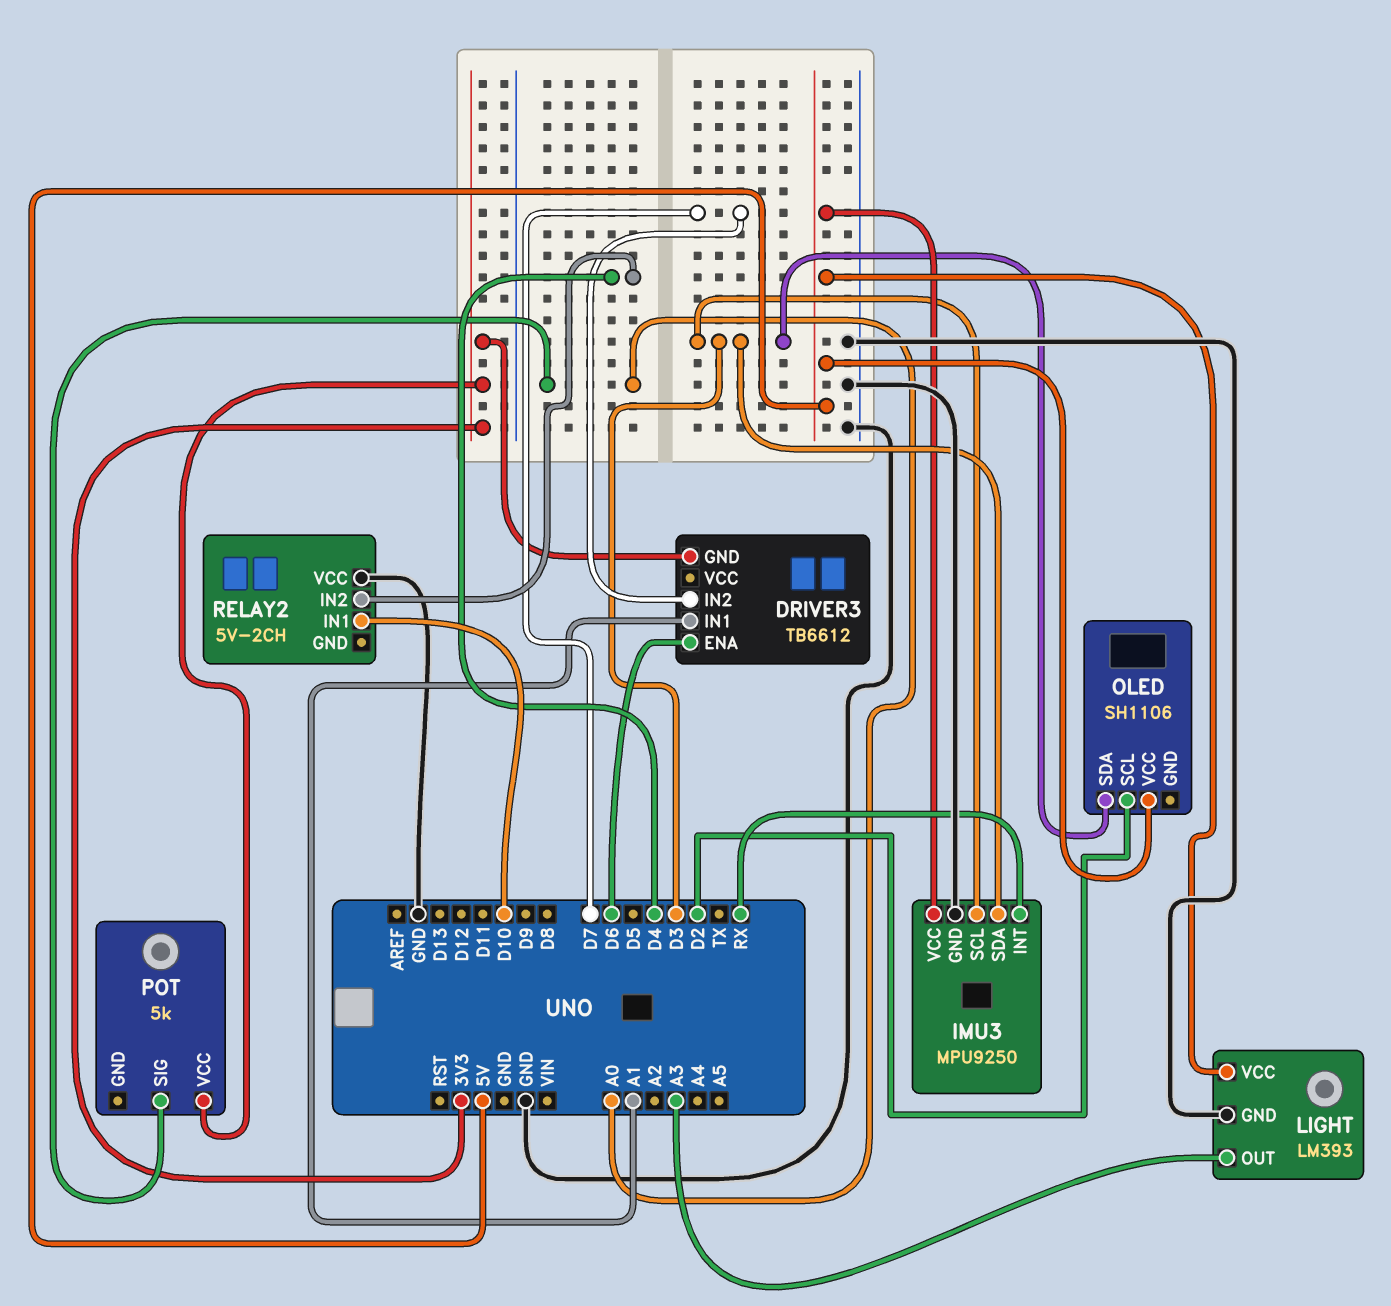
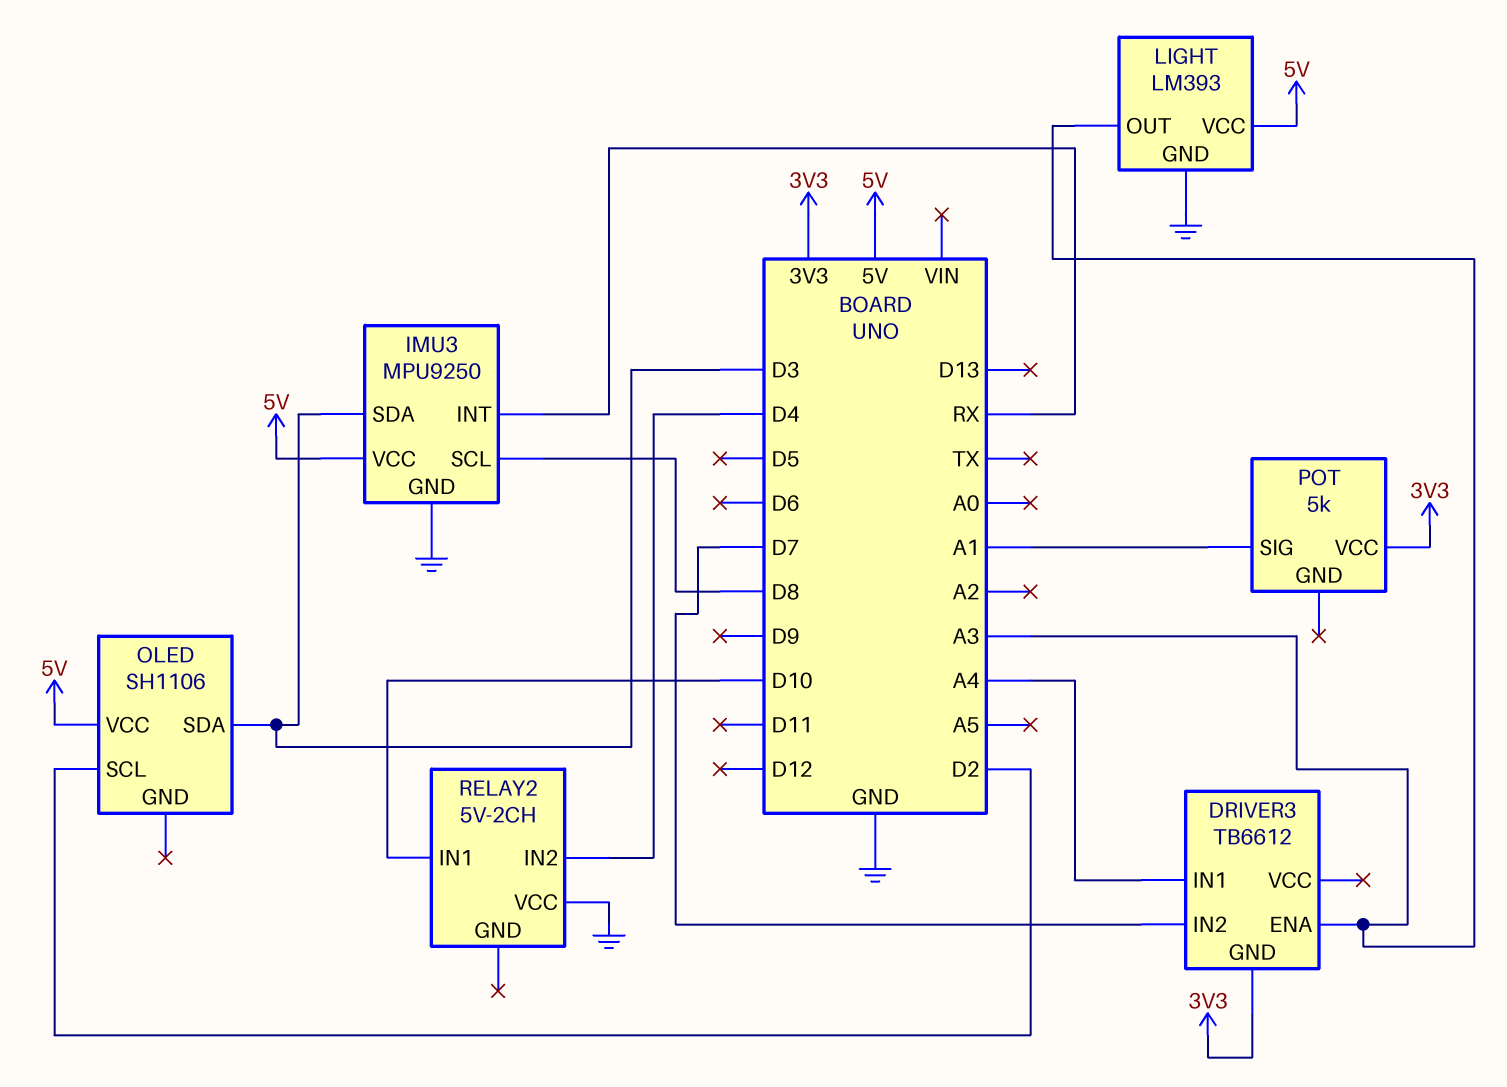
DRIVER3 pin ENA: D6 -> A3
DRIVER3 pin IN1: A1 -> A4
IMU3 pin SCL: D3 -> D8
POT pin SIG: A0 -> A1

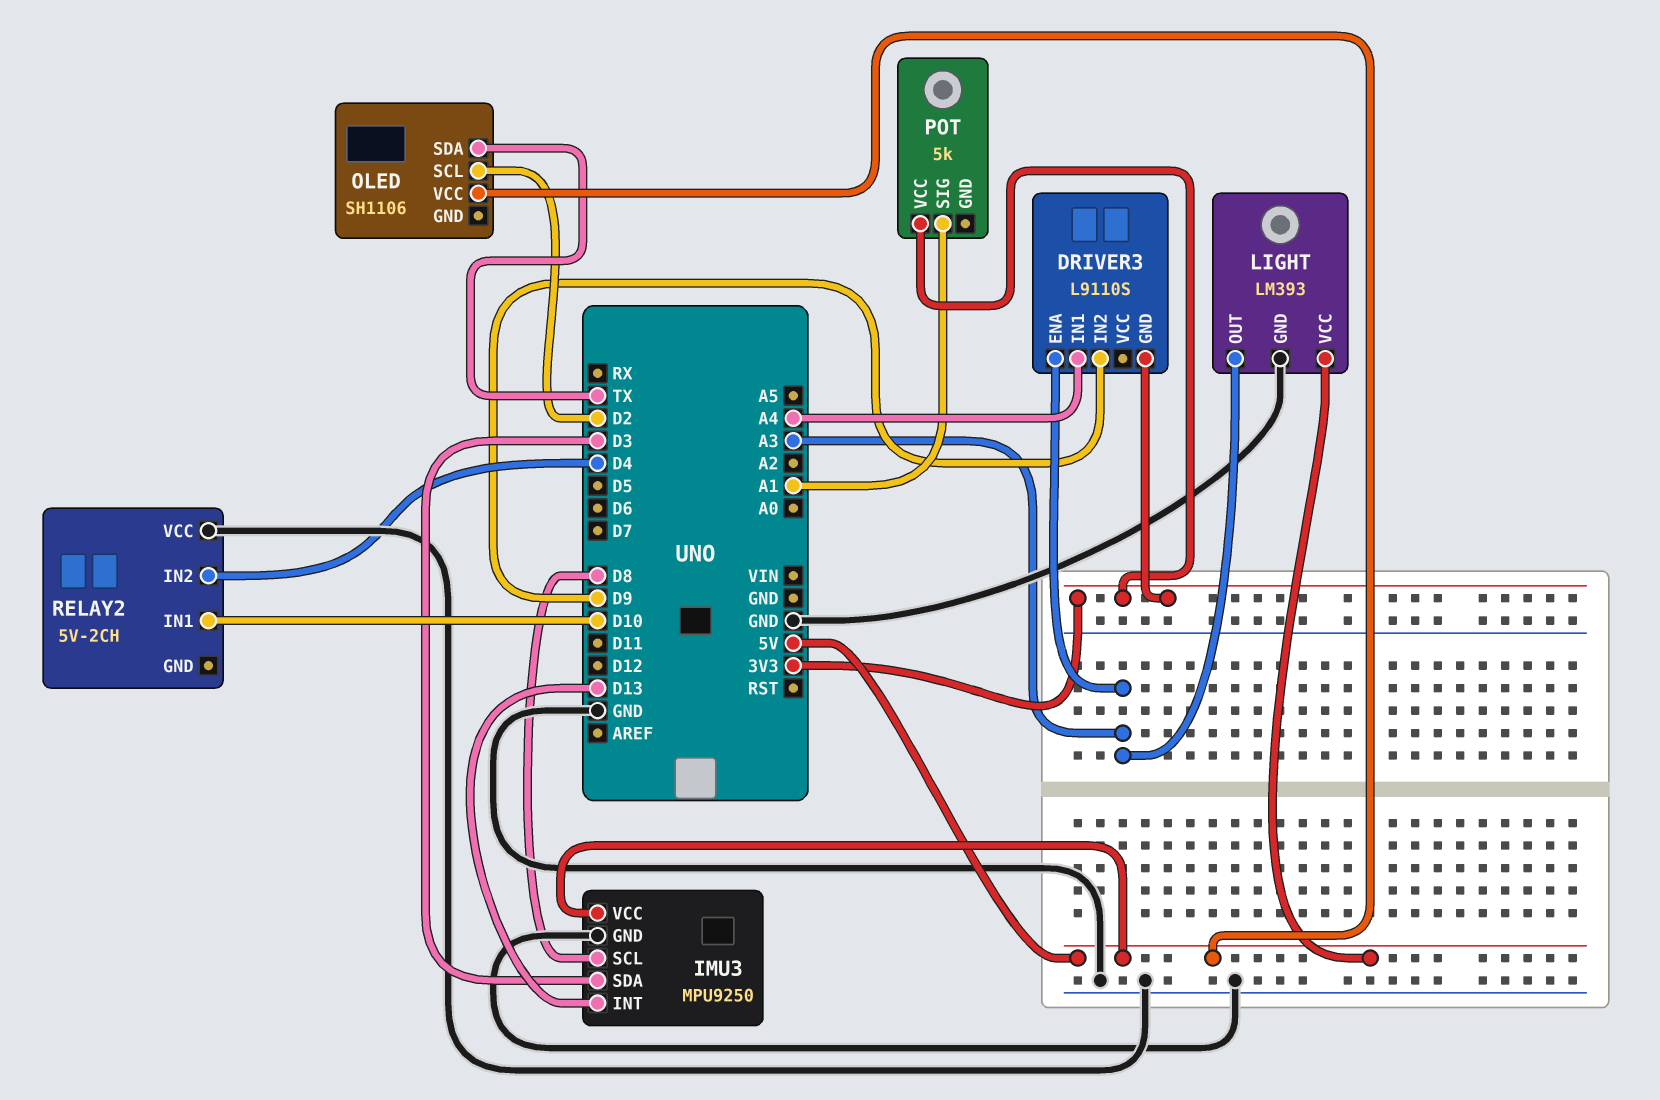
DRIVER3: TB6612 -> L9110S
DRIVER3 pin IN2: D7 -> D9
IMU3 pin INT: RX -> D13
OLED pin SDA: D3 -> TX

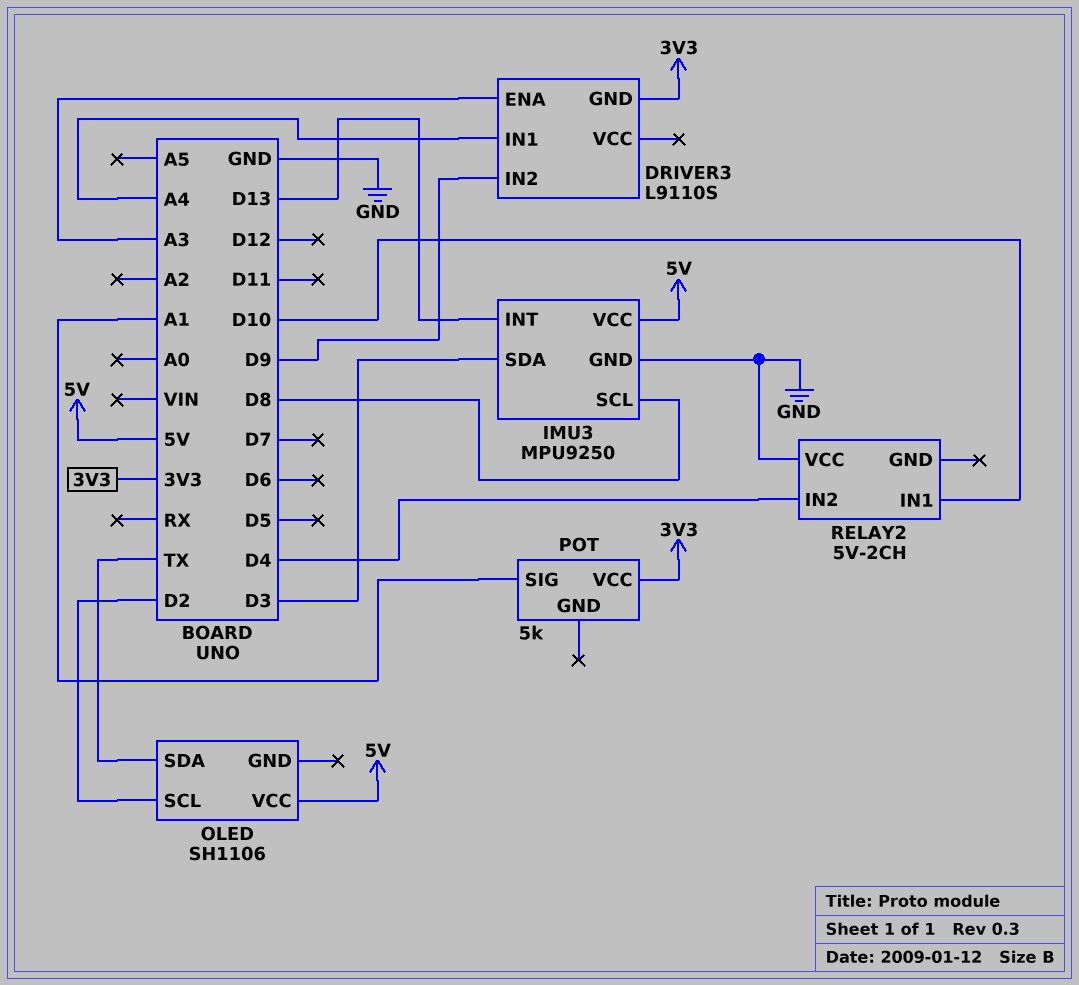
LIGHT: LM393 -> none
LIGHT pin GND: GND -> none
LIGHT pin OUT: A3 -> none
LIGHT pin VCC: 5V -> none

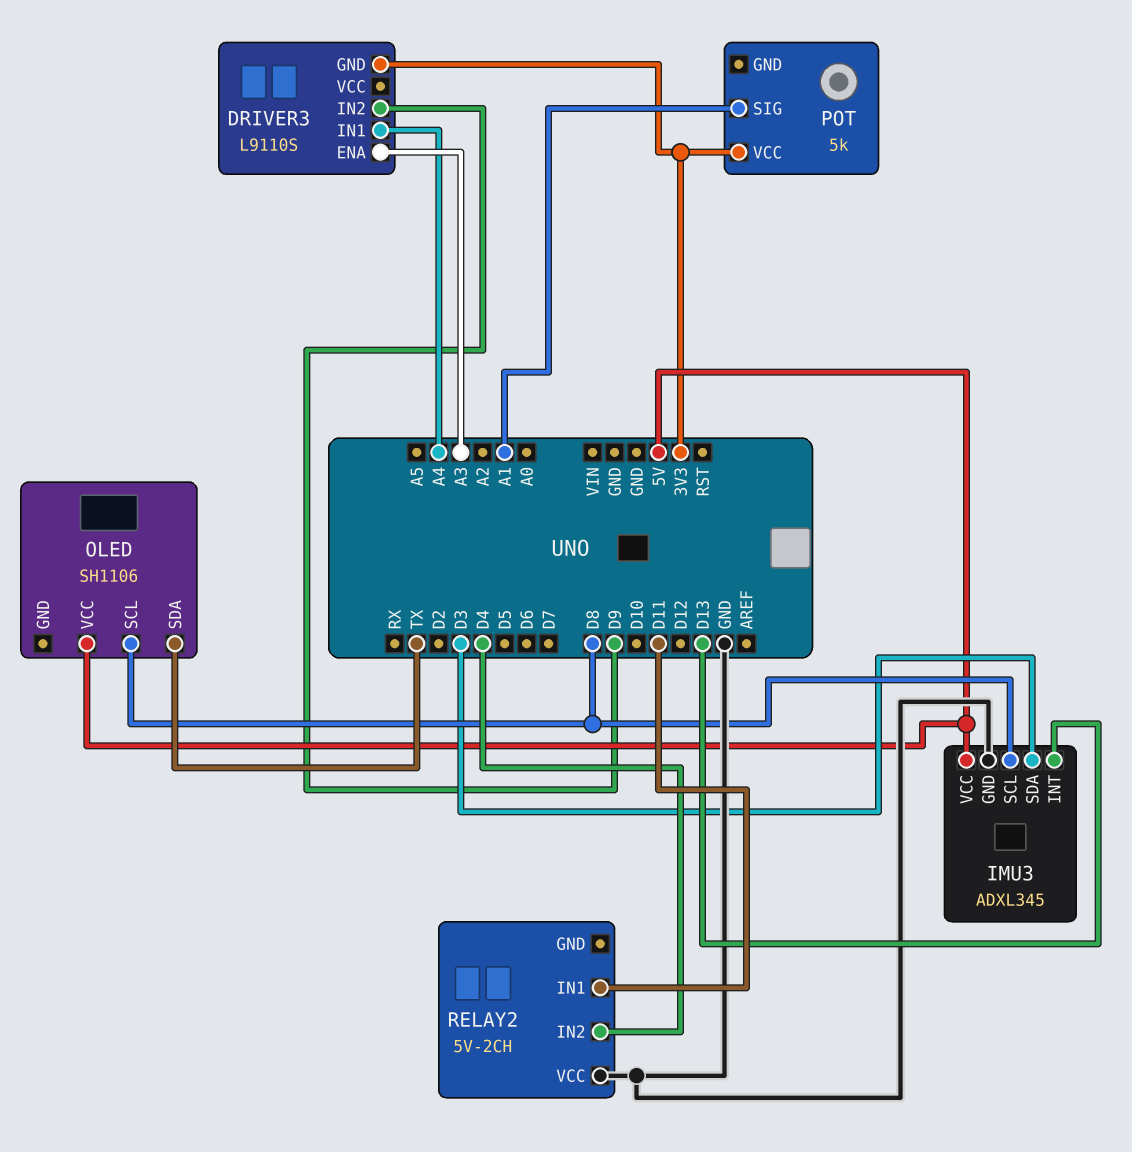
IMU3: MPU9250 -> ADXL345
OLED pin SCL: D2 -> D8
RELAY2 pin IN1: D10 -> D11

